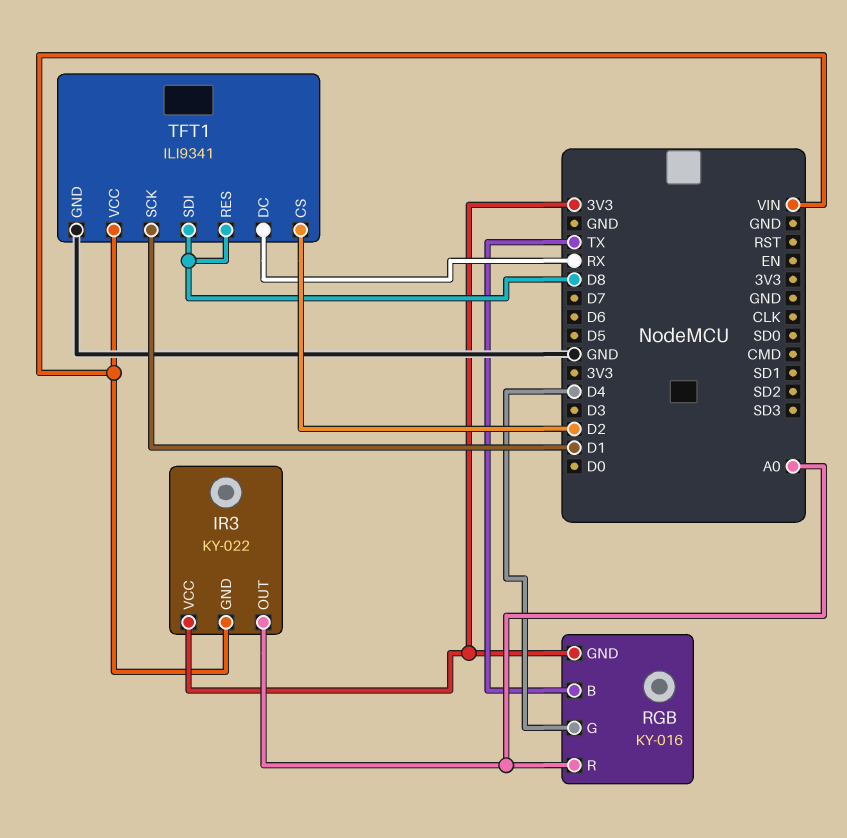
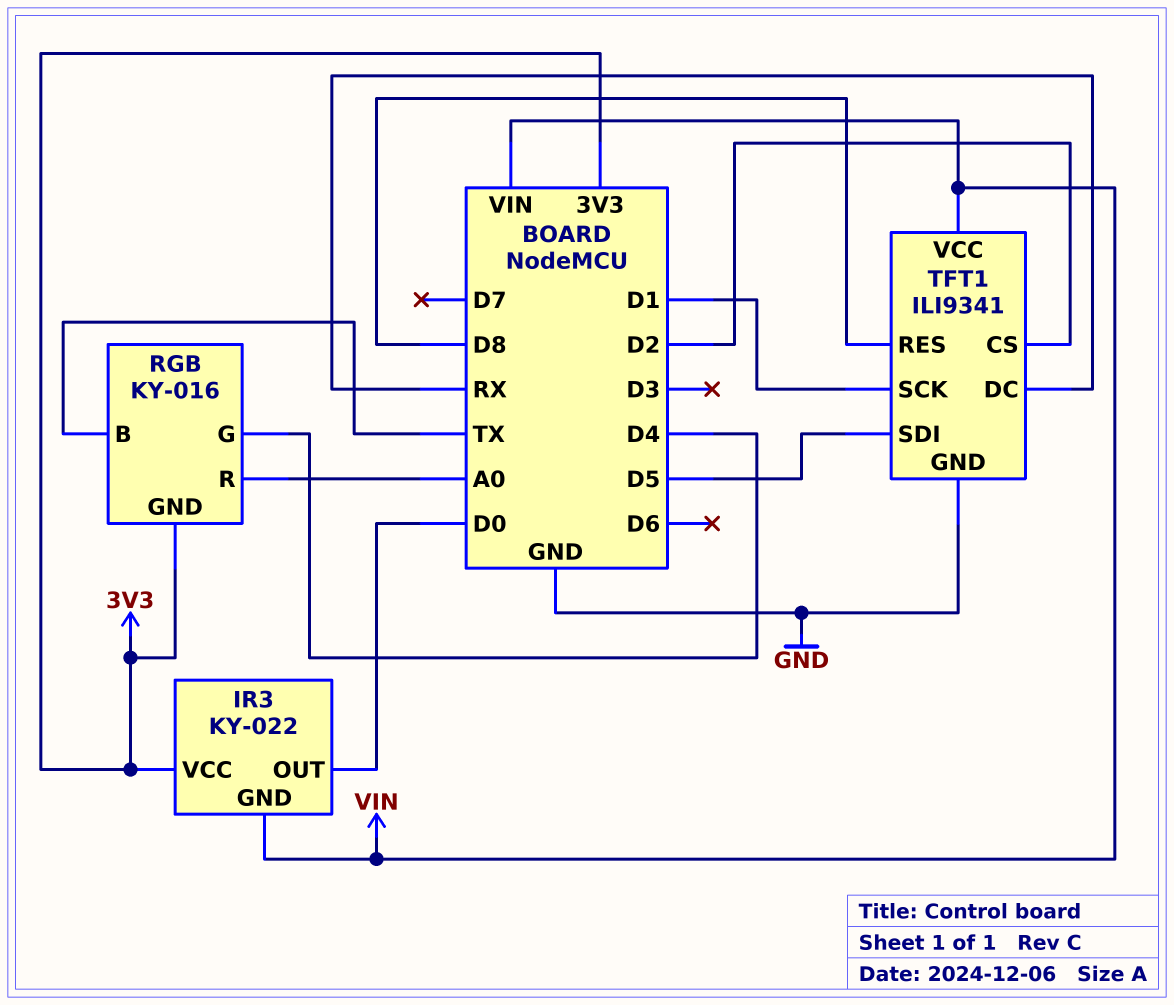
IR3 pin OUT: A0 -> D0
TFT1 pin SDI: D8 -> D5

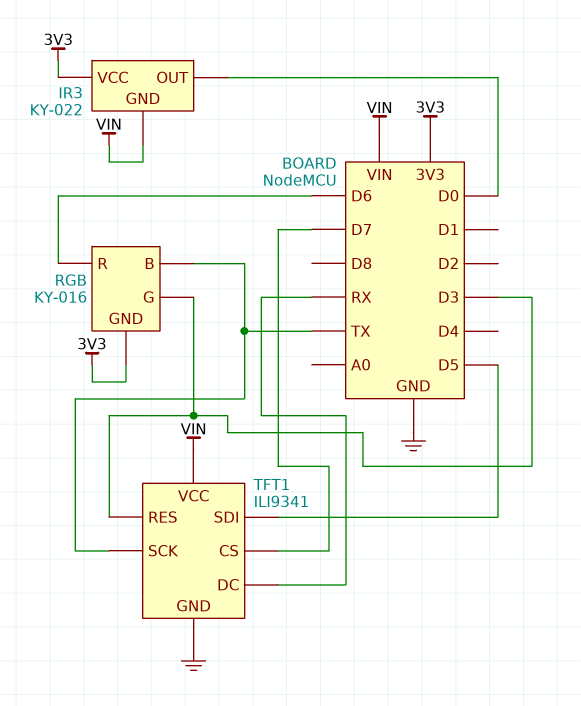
RGB pin G: D4 -> D3
RGB pin R: A0 -> D6
TFT1 pin CS: D2 -> D7
TFT1 pin RES: D8 -> D3
TFT1 pin SCK: D1 -> TX

